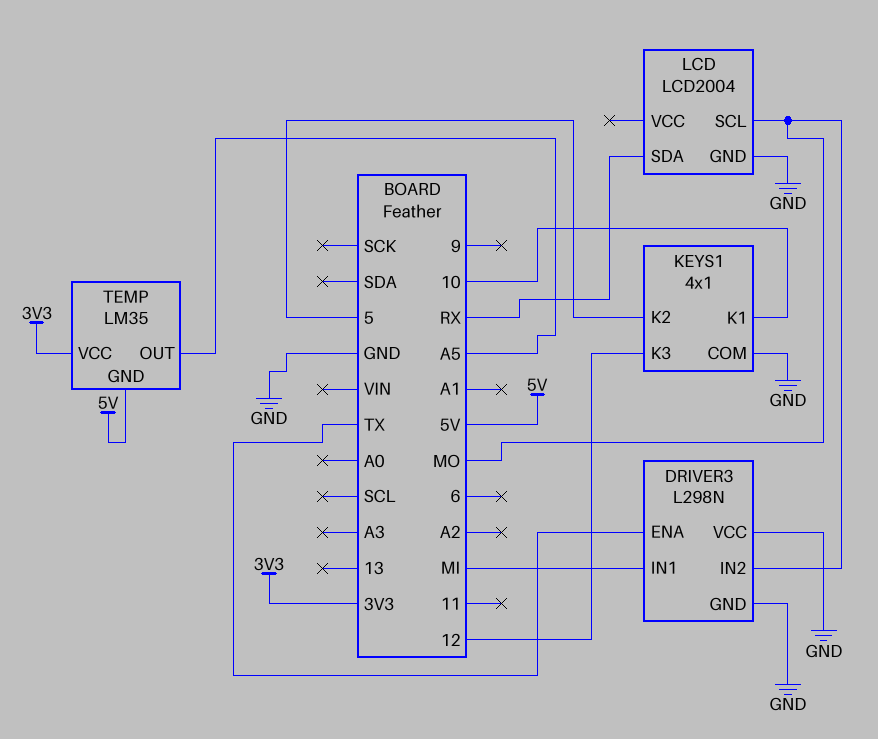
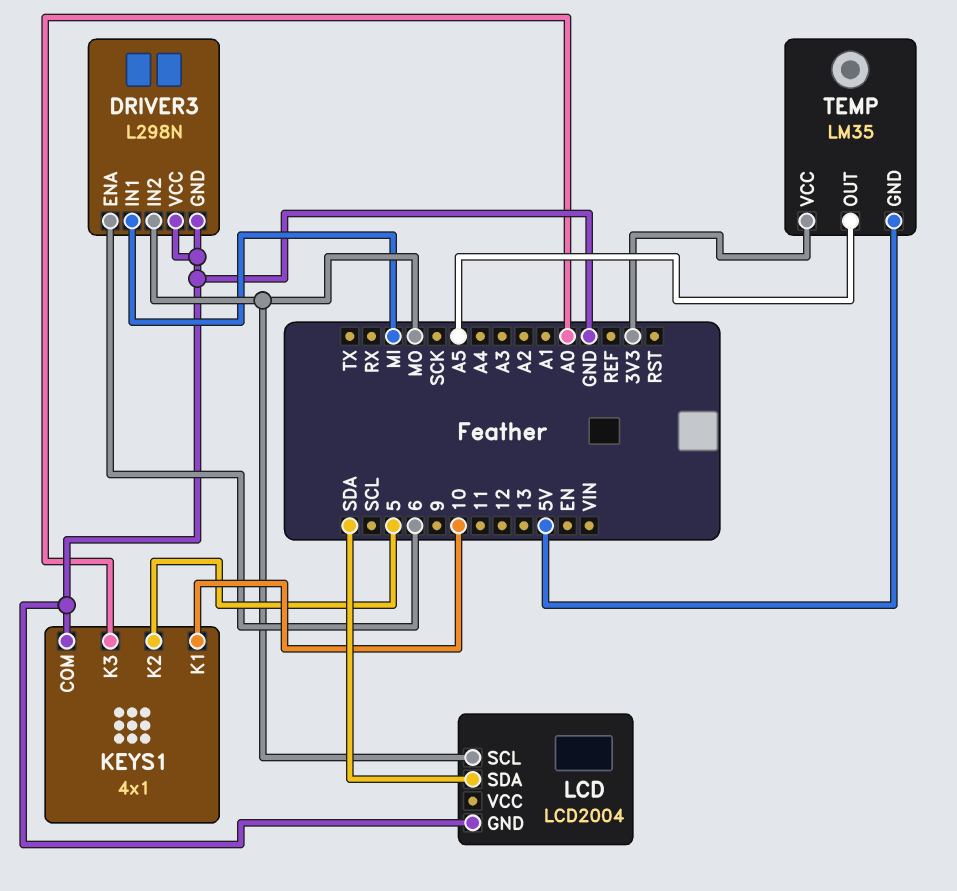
DRIVER3 pin ENA: TX -> 6
KEYS1 pin K3: 12 -> A0
LCD pin SDA: RX -> SDA

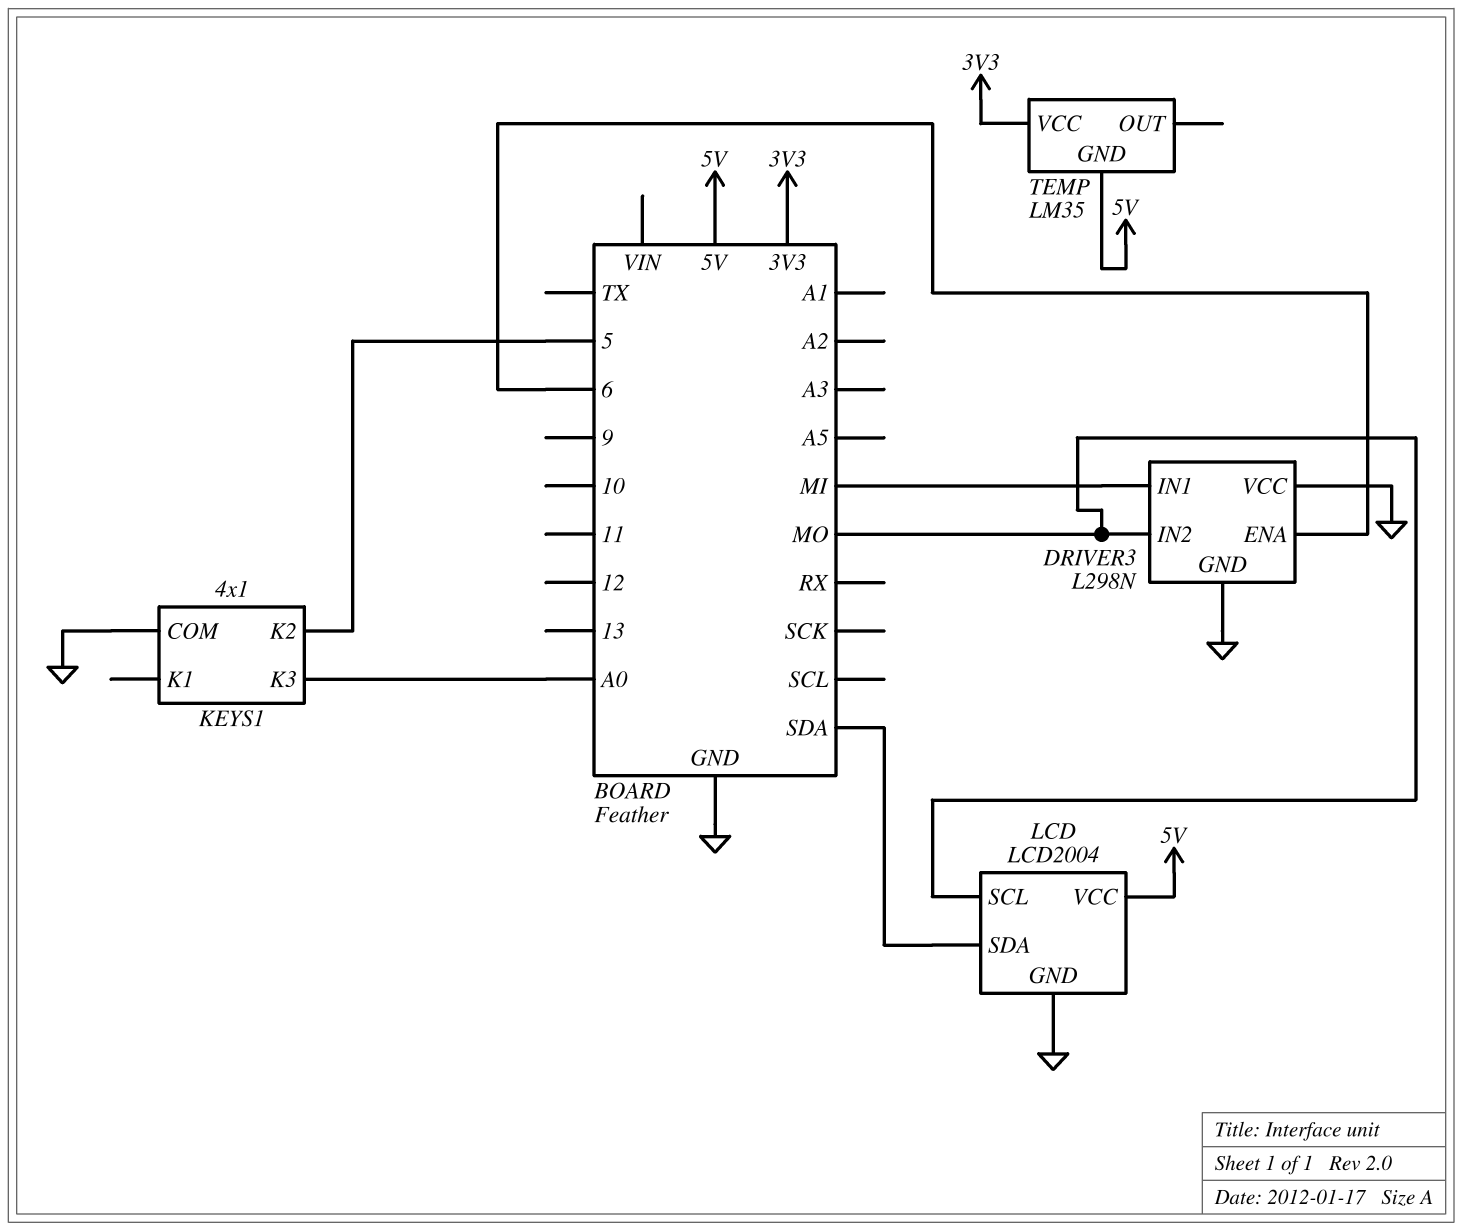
KEYS1 pin K1: 10 -> none
LCD pin VCC: none -> 5V
TEMP pin OUT: A5 -> none

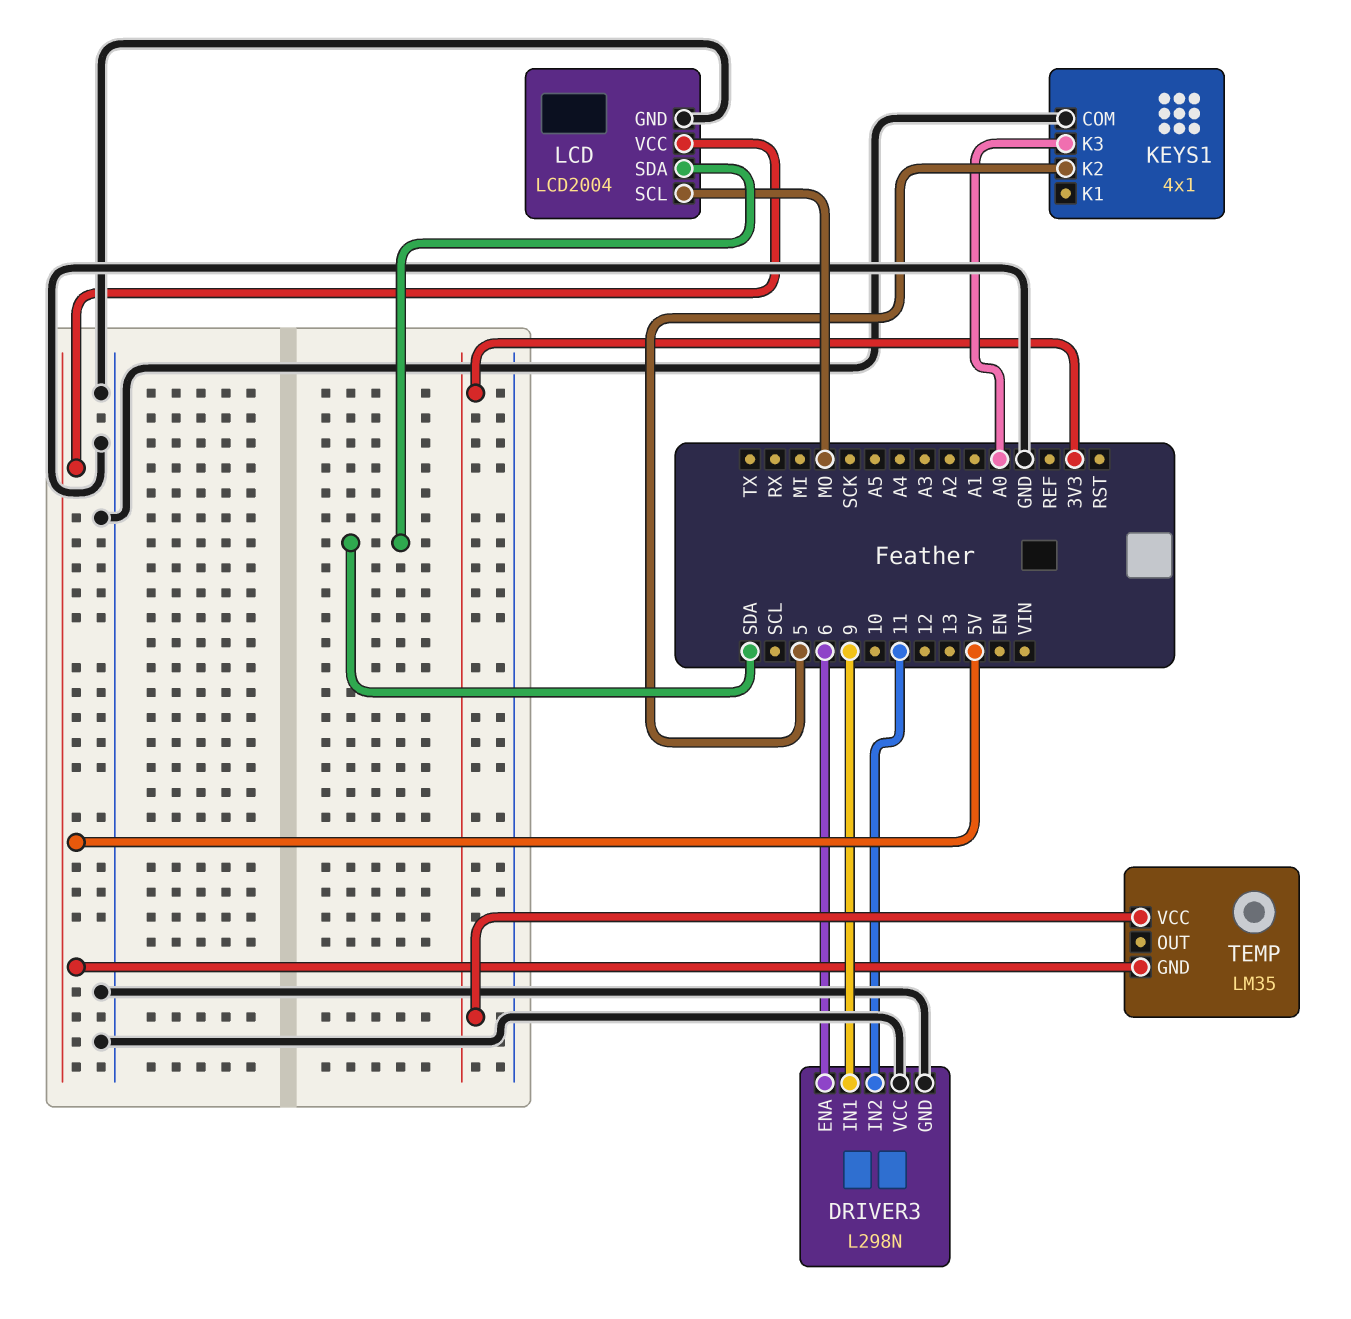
DRIVER3 pin IN1: MI -> 9
DRIVER3 pin IN2: MO -> 11

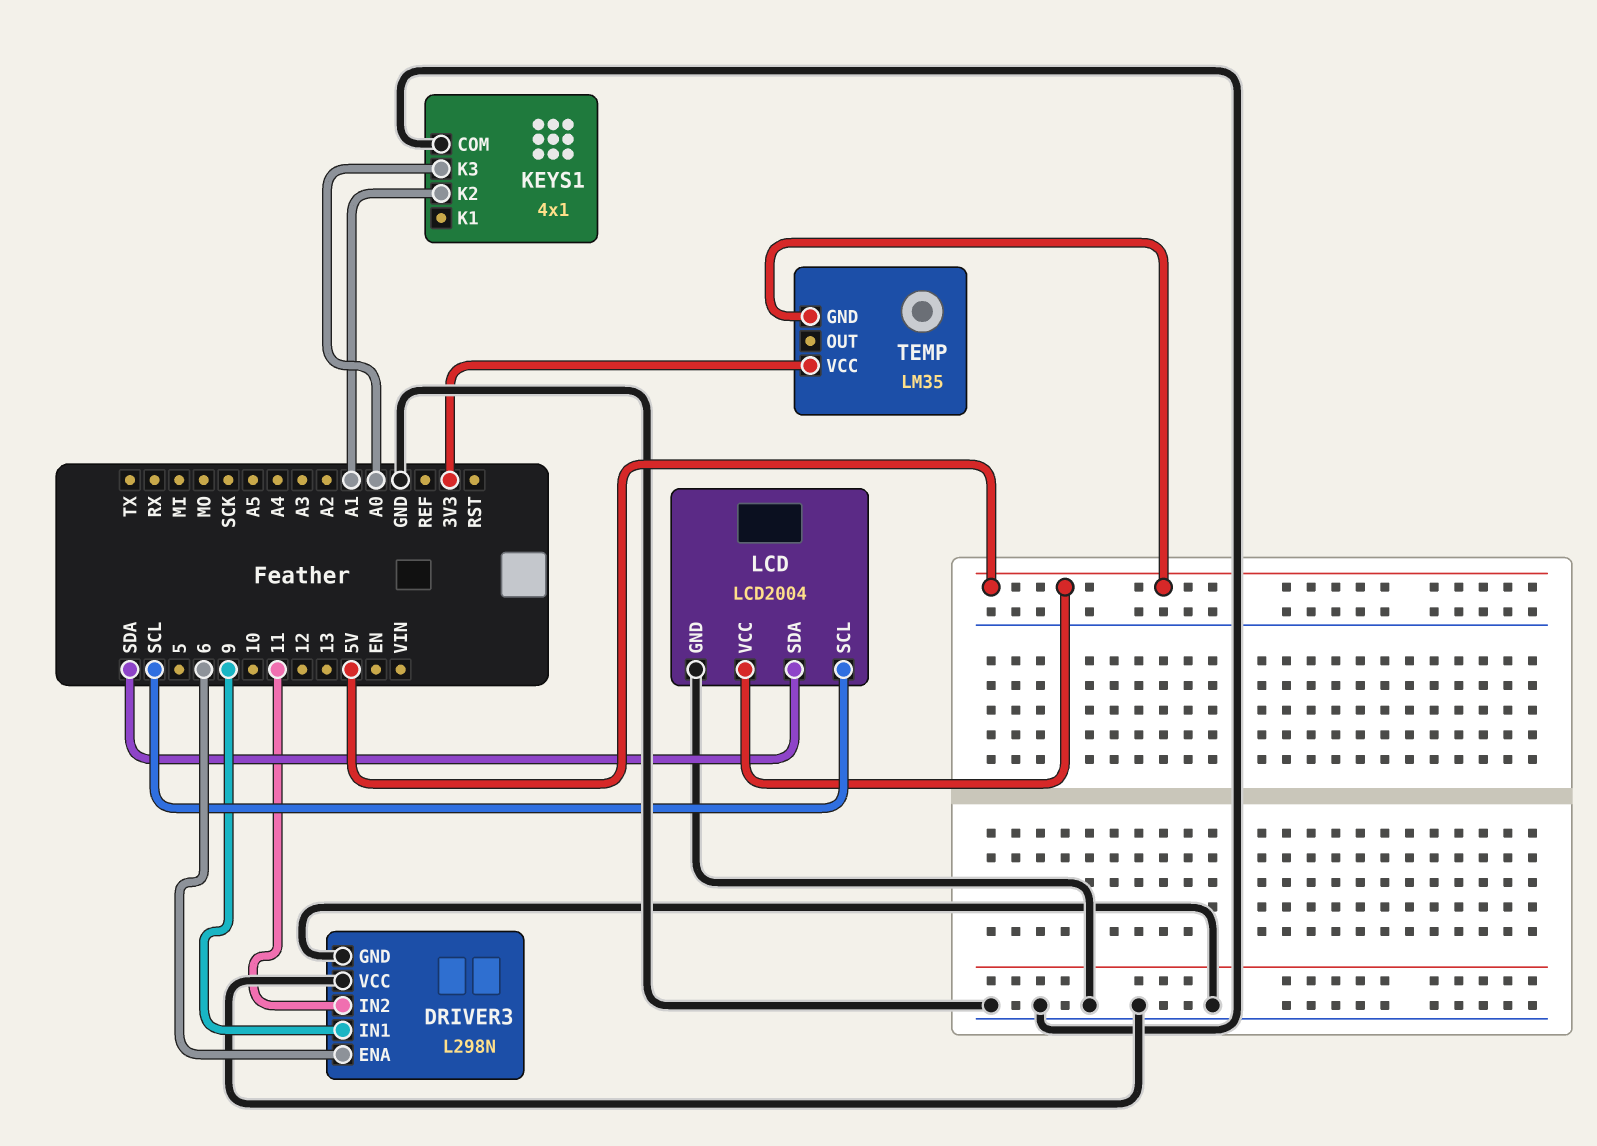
KEYS1 pin K2: 5 -> A1
LCD pin SCL: MO -> SCL

